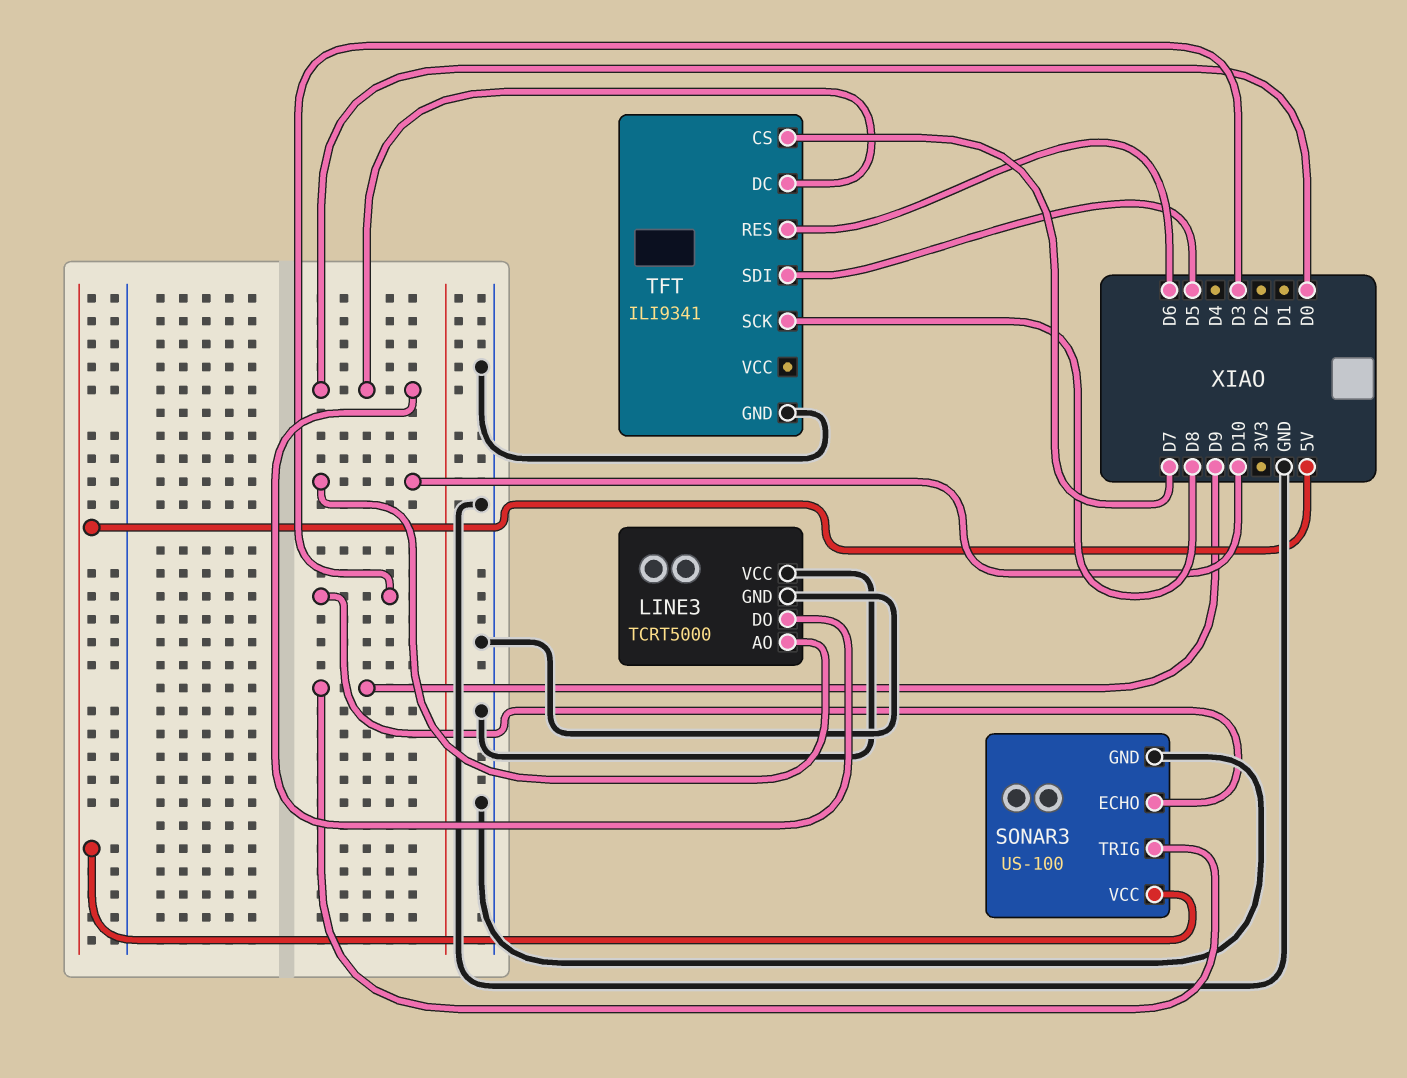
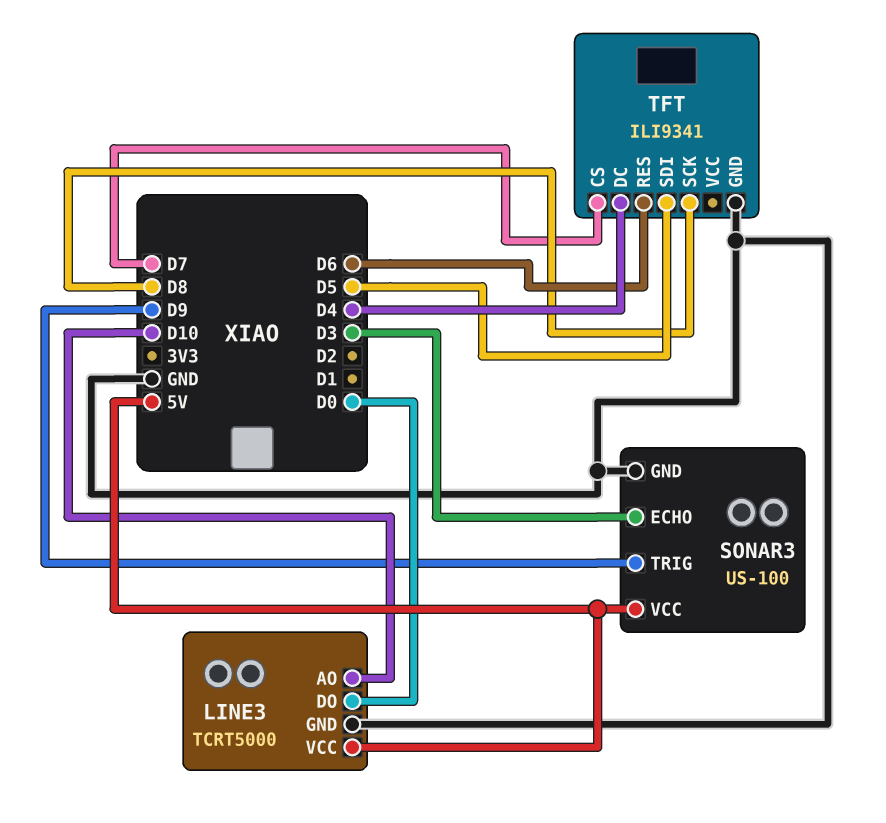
LINE3 pin VCC: GND -> 5V
TFT pin DC: D0 -> D4

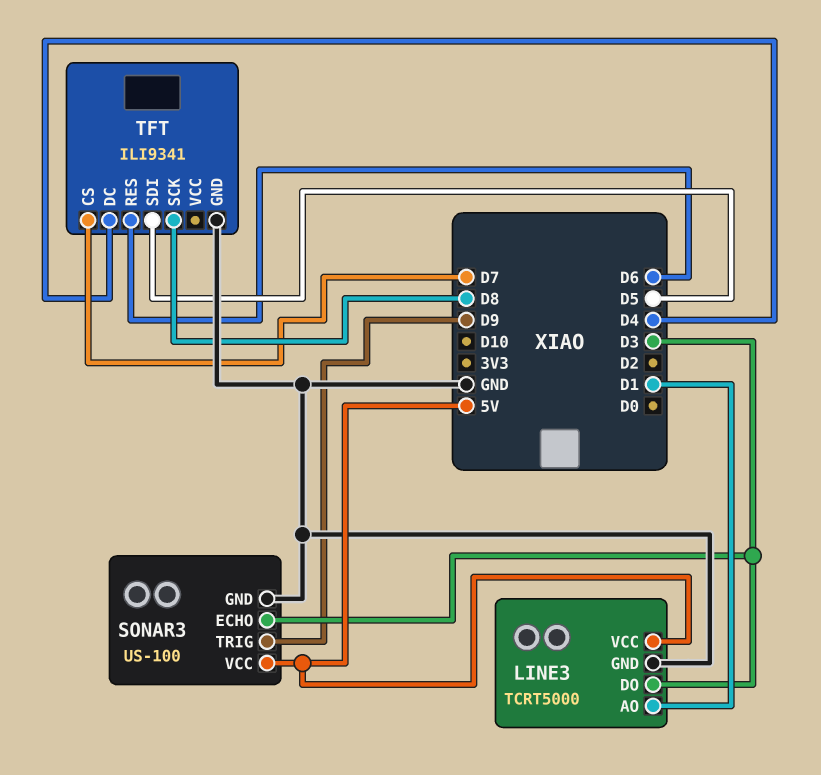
LINE3 pin AO: D10 -> D1
LINE3 pin DO: D0 -> D3

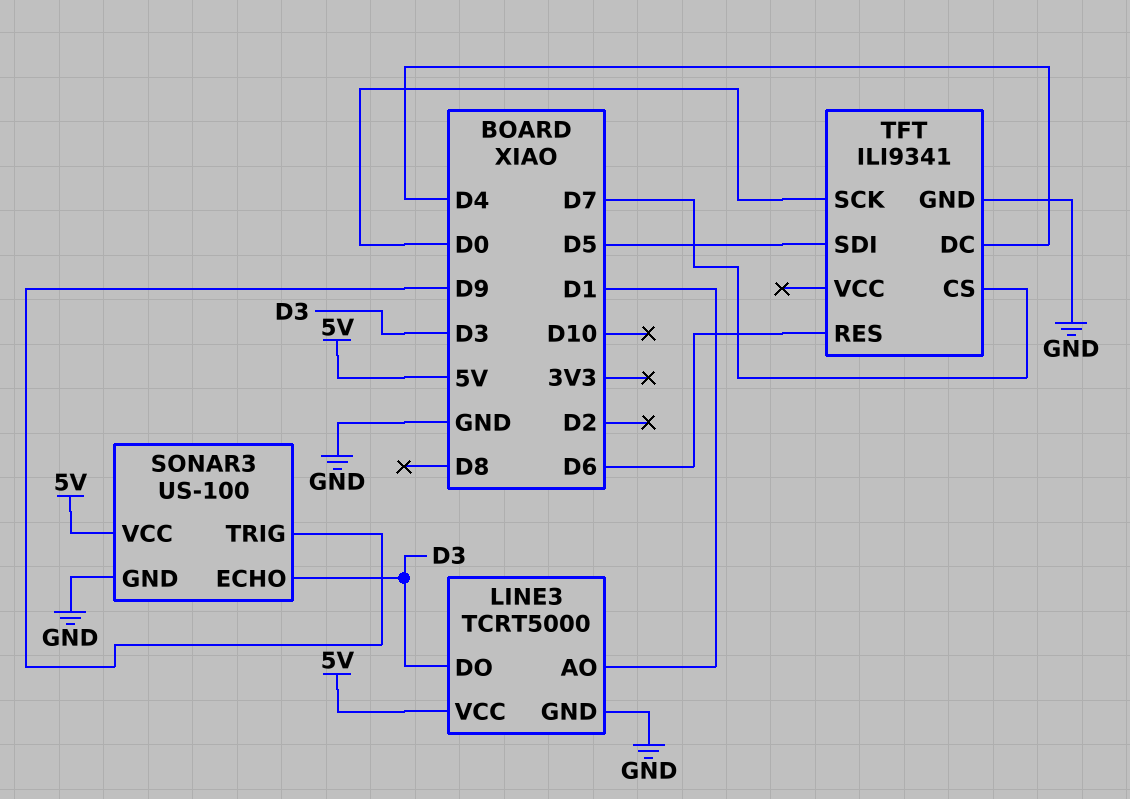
TFT pin SCK: D8 -> D0

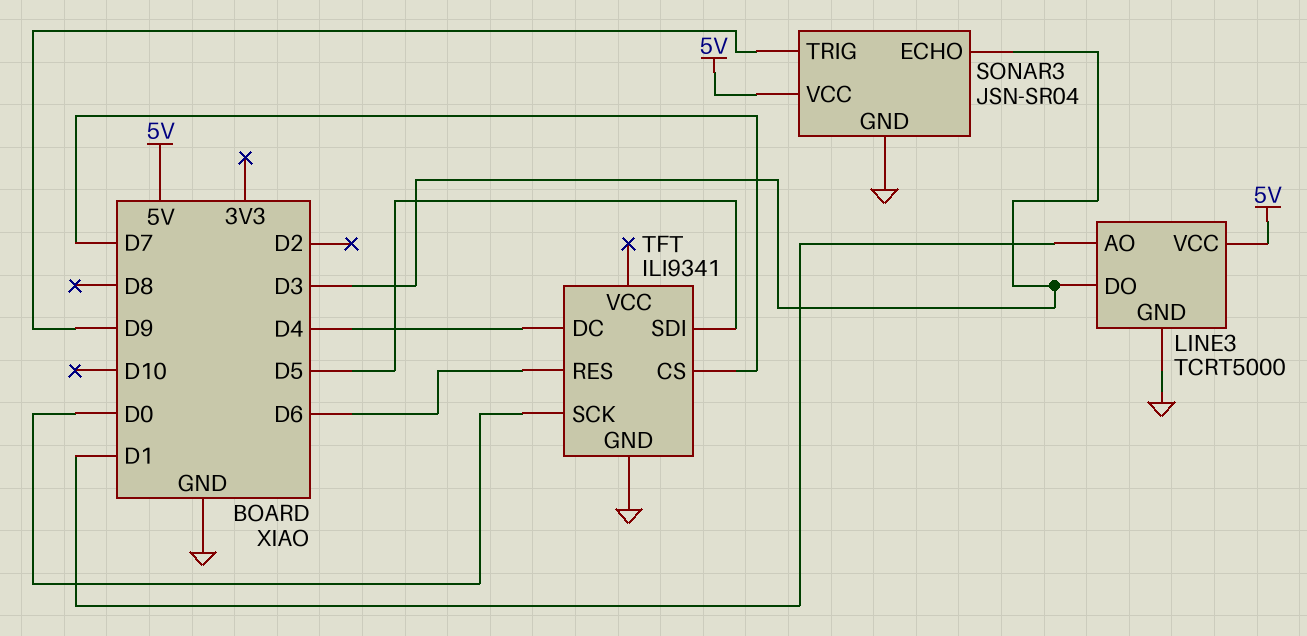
SONAR3: US-100 -> JSN-SR04

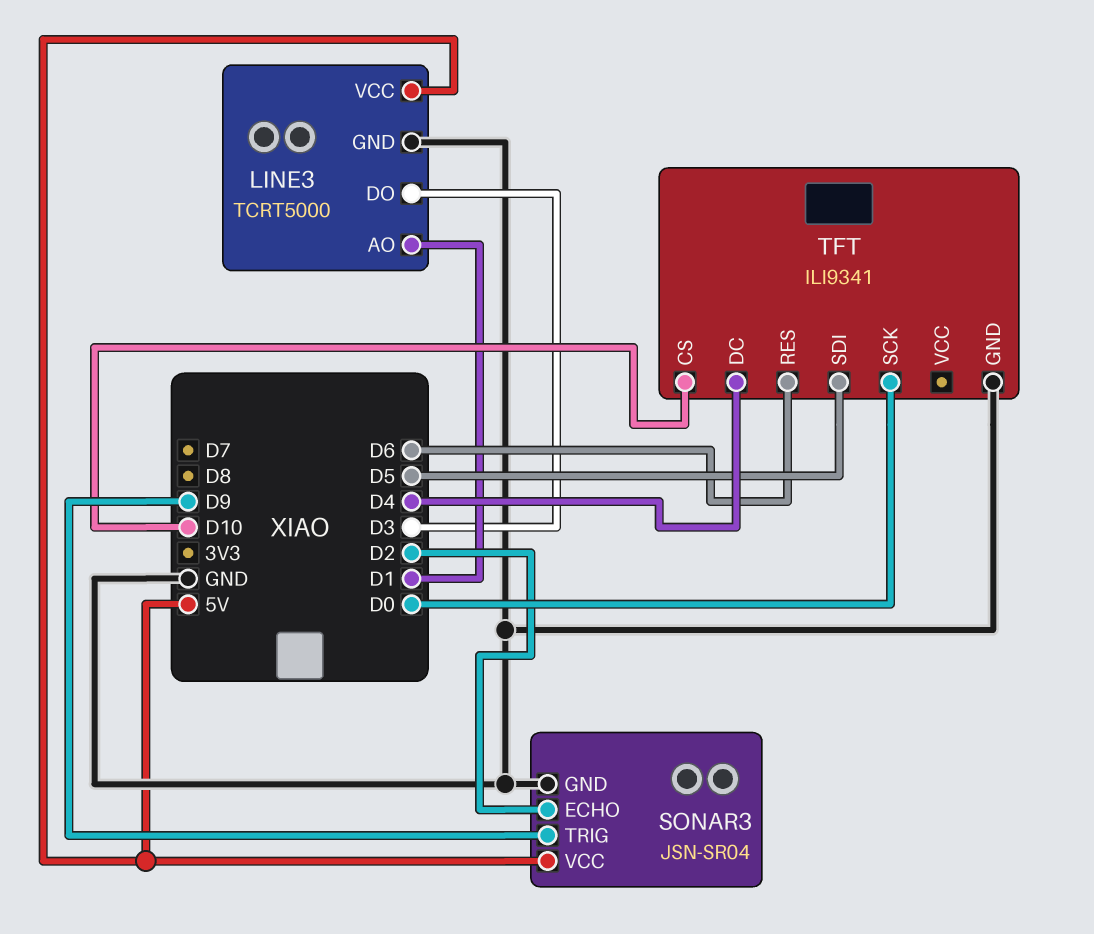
SONAR3 pin ECHO: D3 -> D2
TFT pin CS: D7 -> D10

